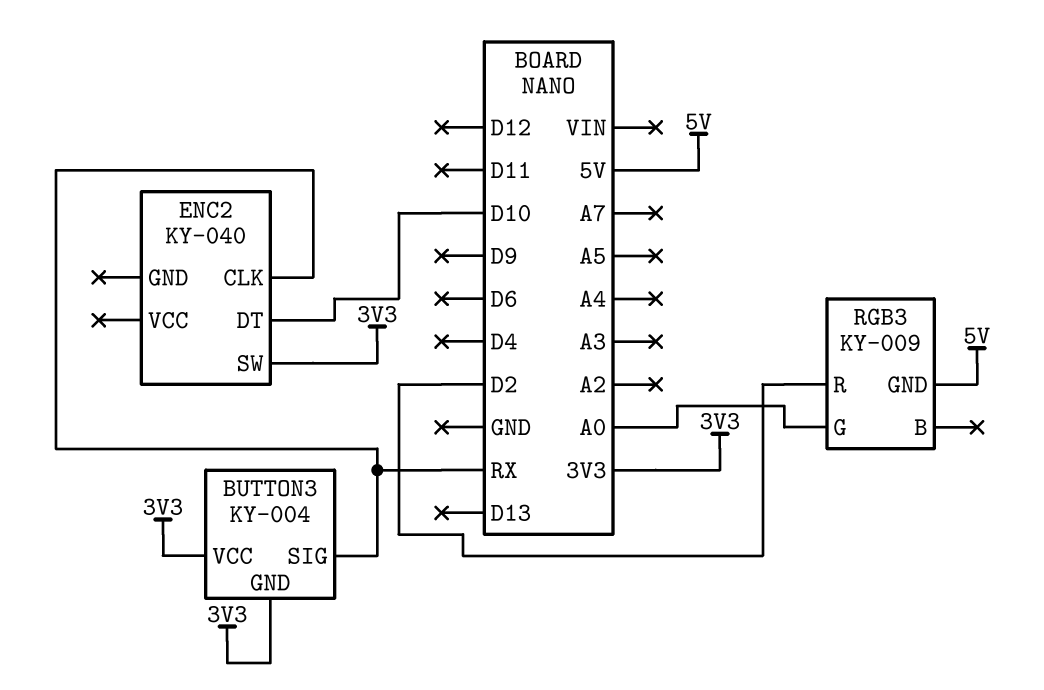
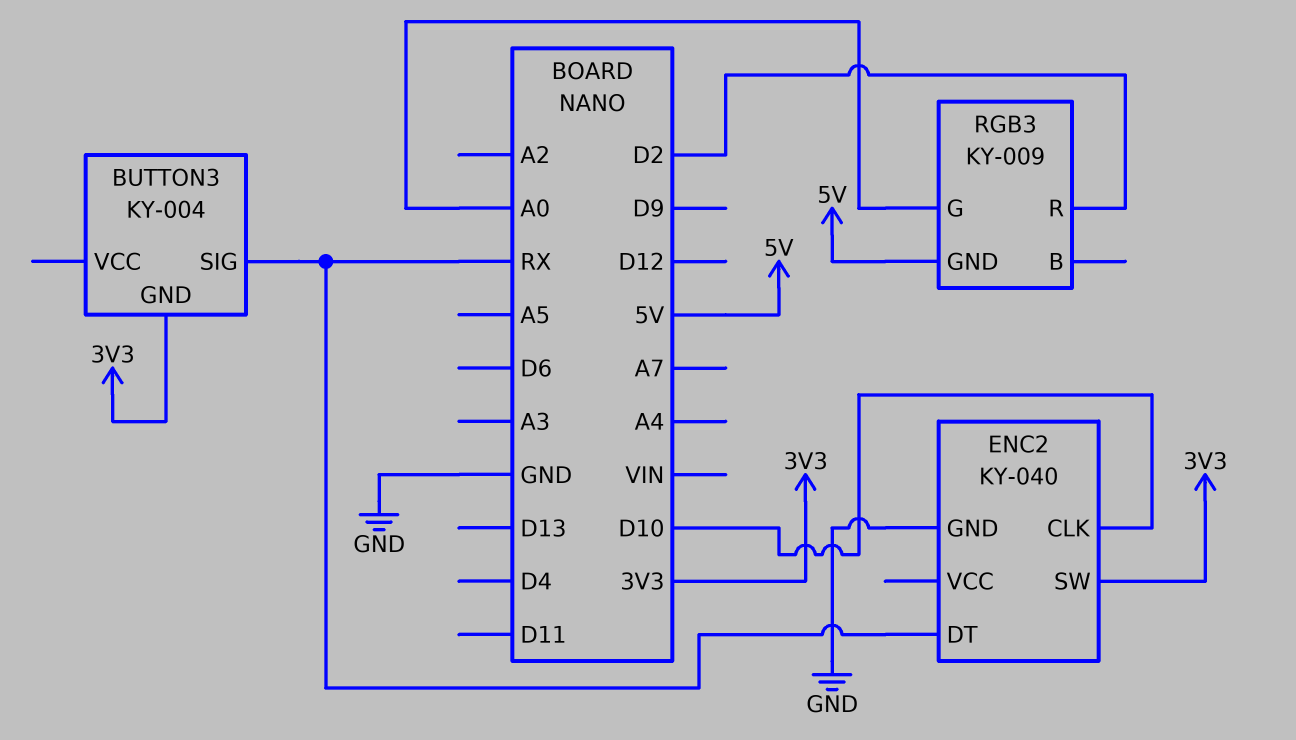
BUTTON3 pin VCC: 3V3 -> none
ENC2 pin CLK: RX -> D10
ENC2 pin DT: D10 -> RX
ENC2 pin GND: none -> GND

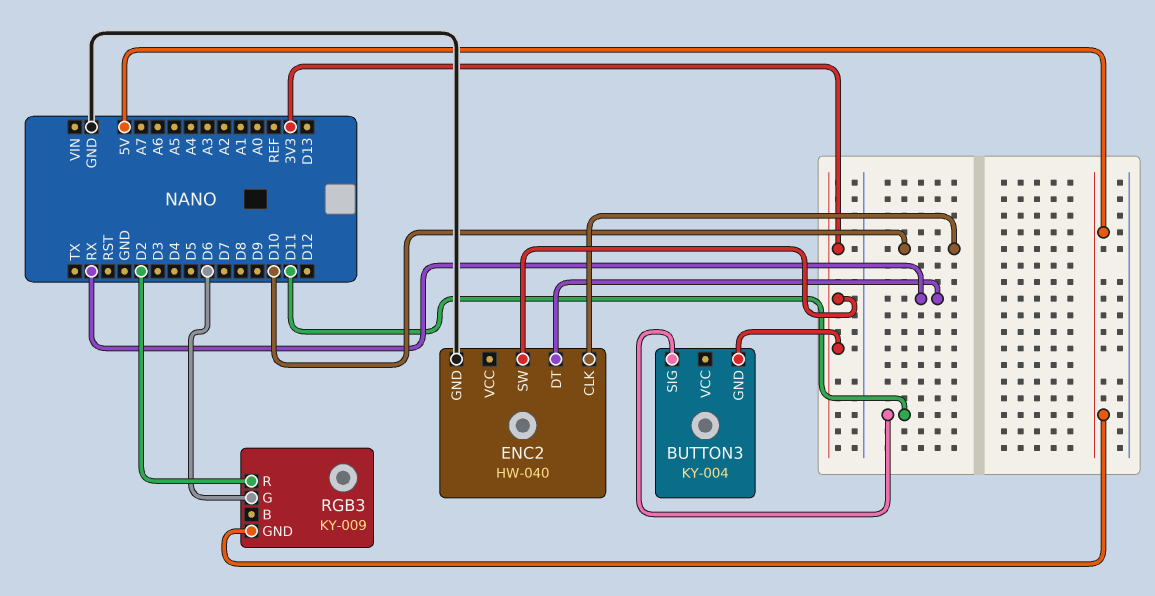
BUTTON3 pin SIG: RX -> D11
ENC2: KY-040 -> HW-040
RGB3 pin G: A0 -> D6

